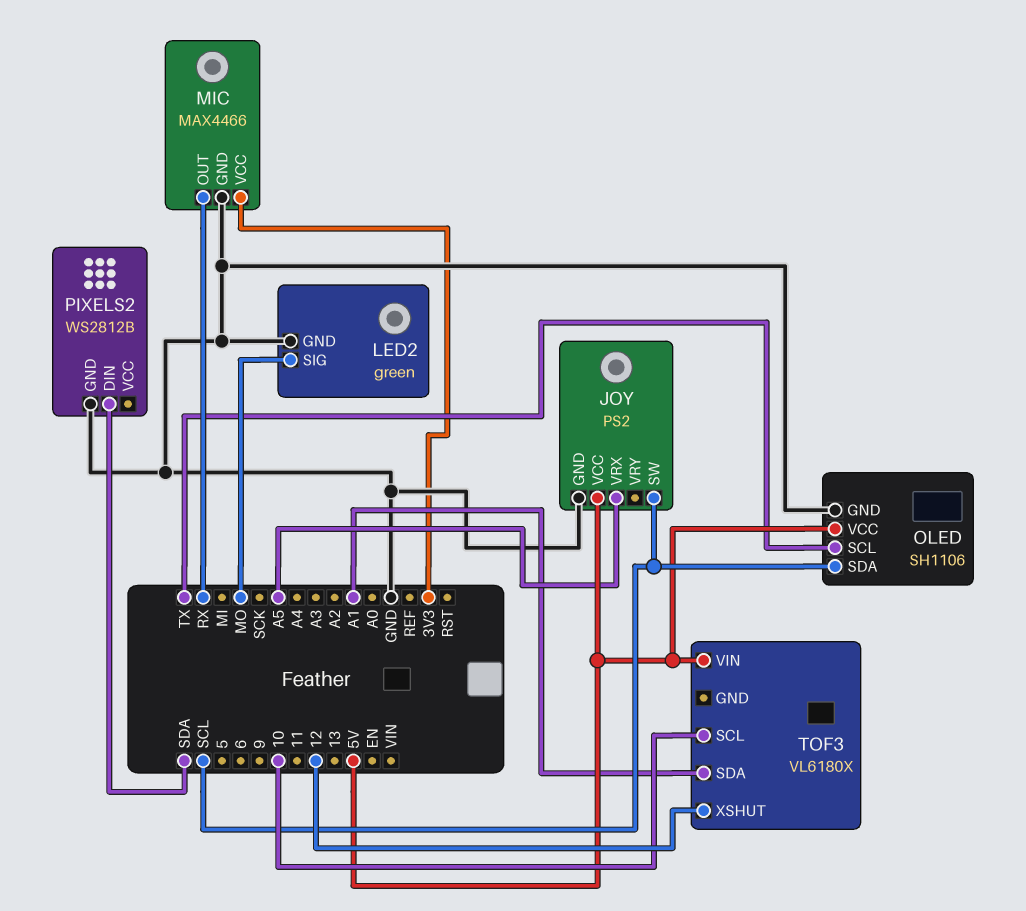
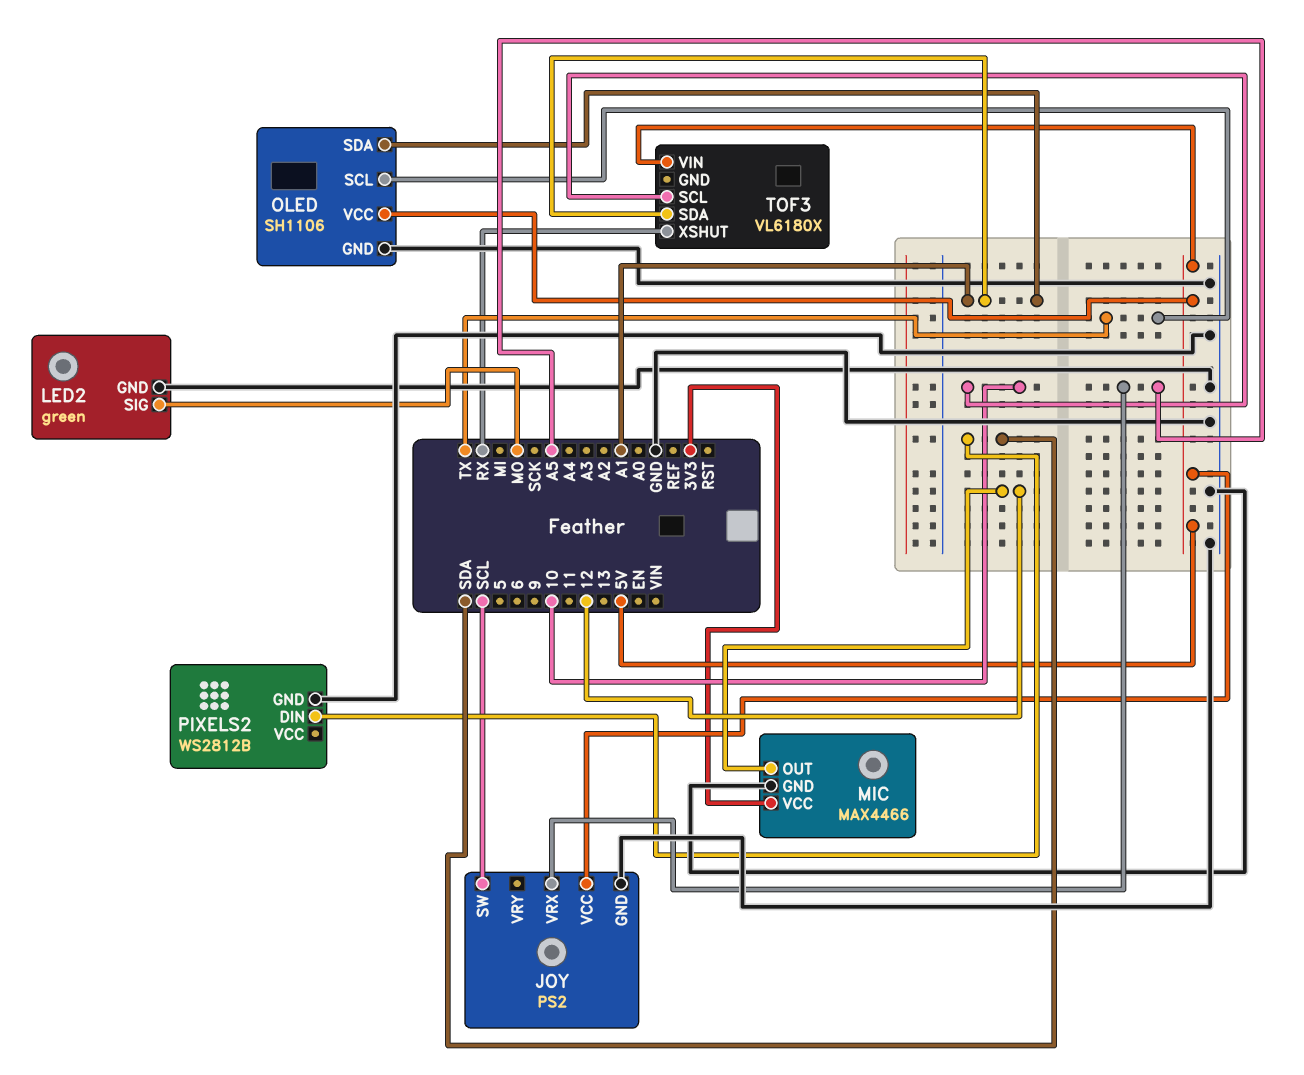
MIC pin OUT: RX -> 12
OLED pin SDA: SCL -> A1
TOF3 pin XSHUT: 12 -> RX

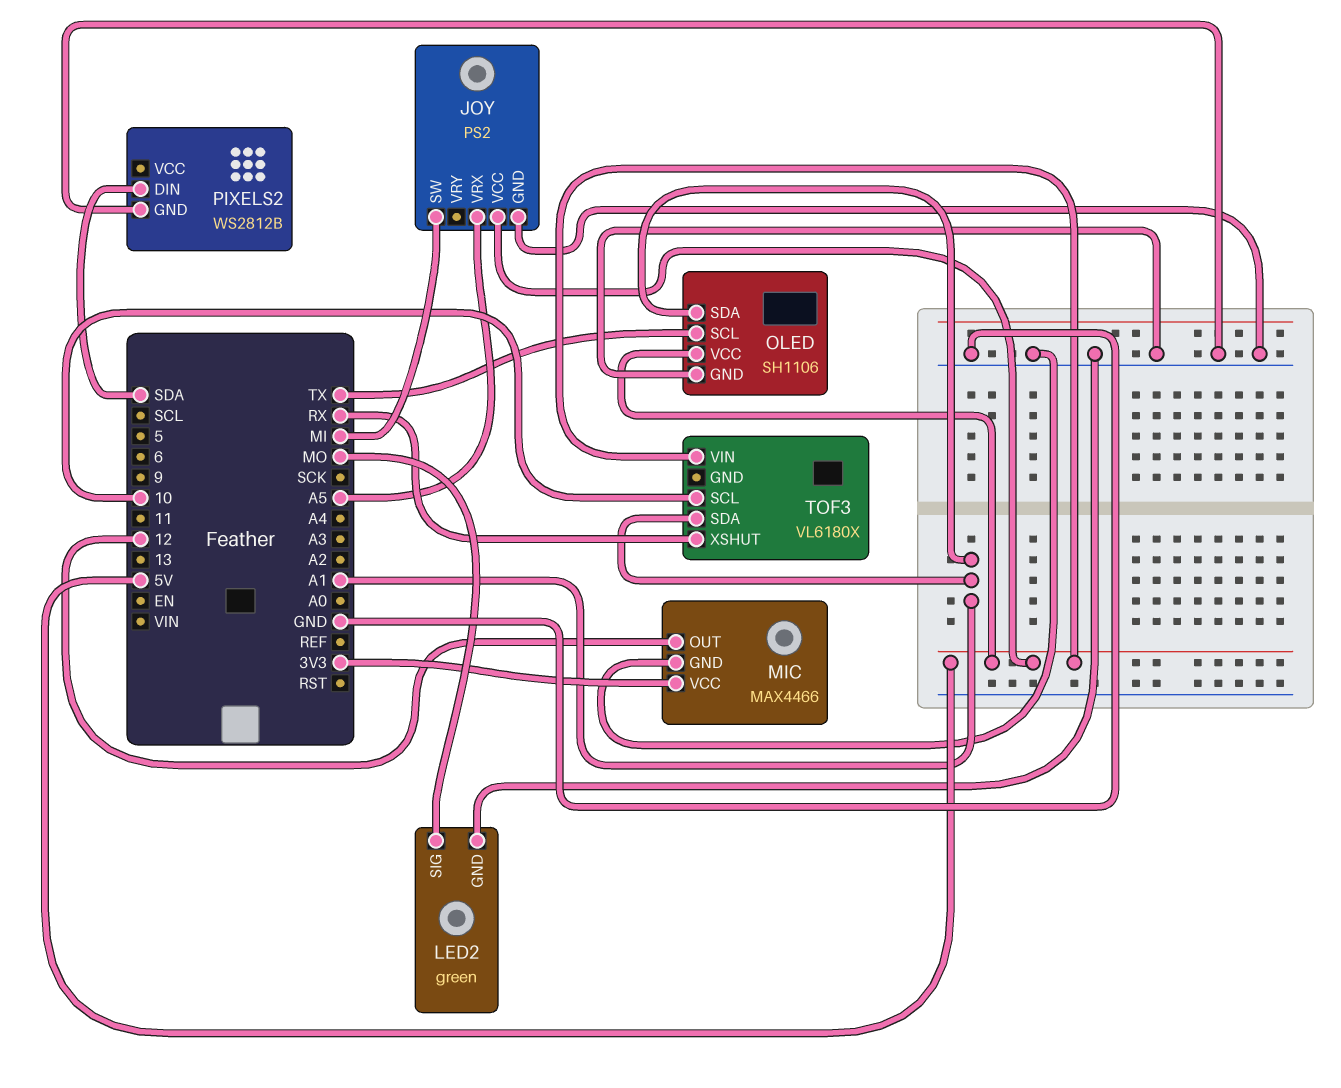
JOY pin SW: SCL -> MI

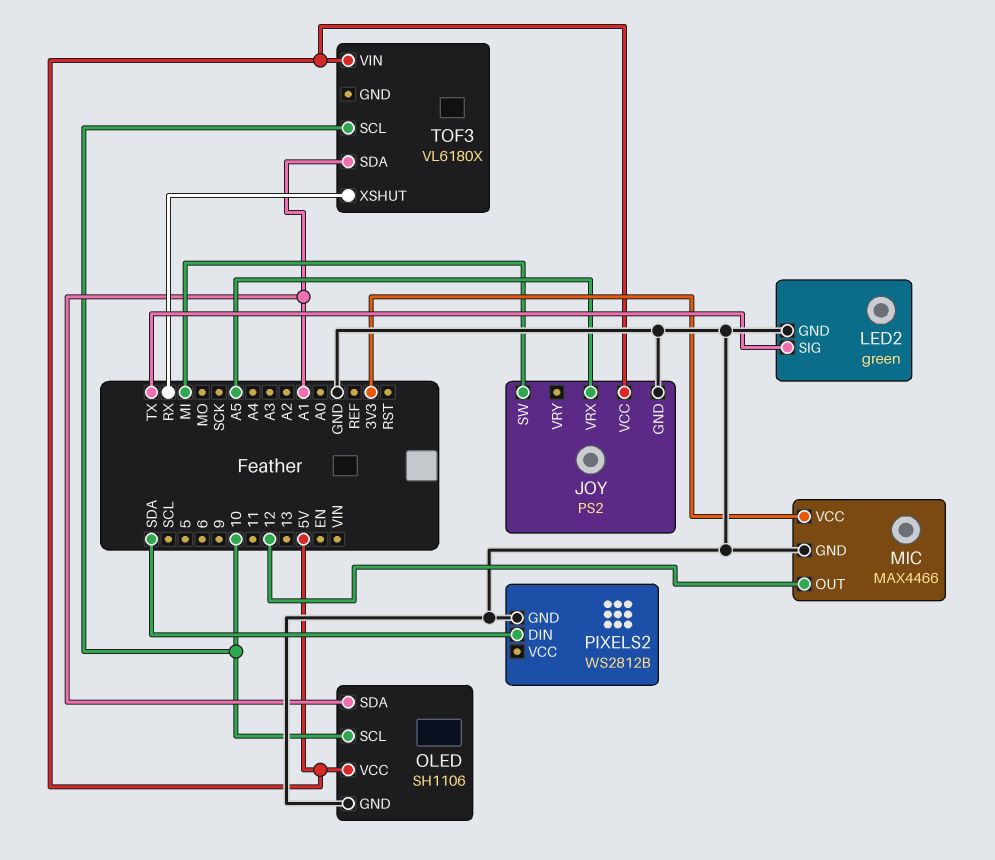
LED2 pin SIG: MO -> TX
OLED pin SCL: TX -> 10

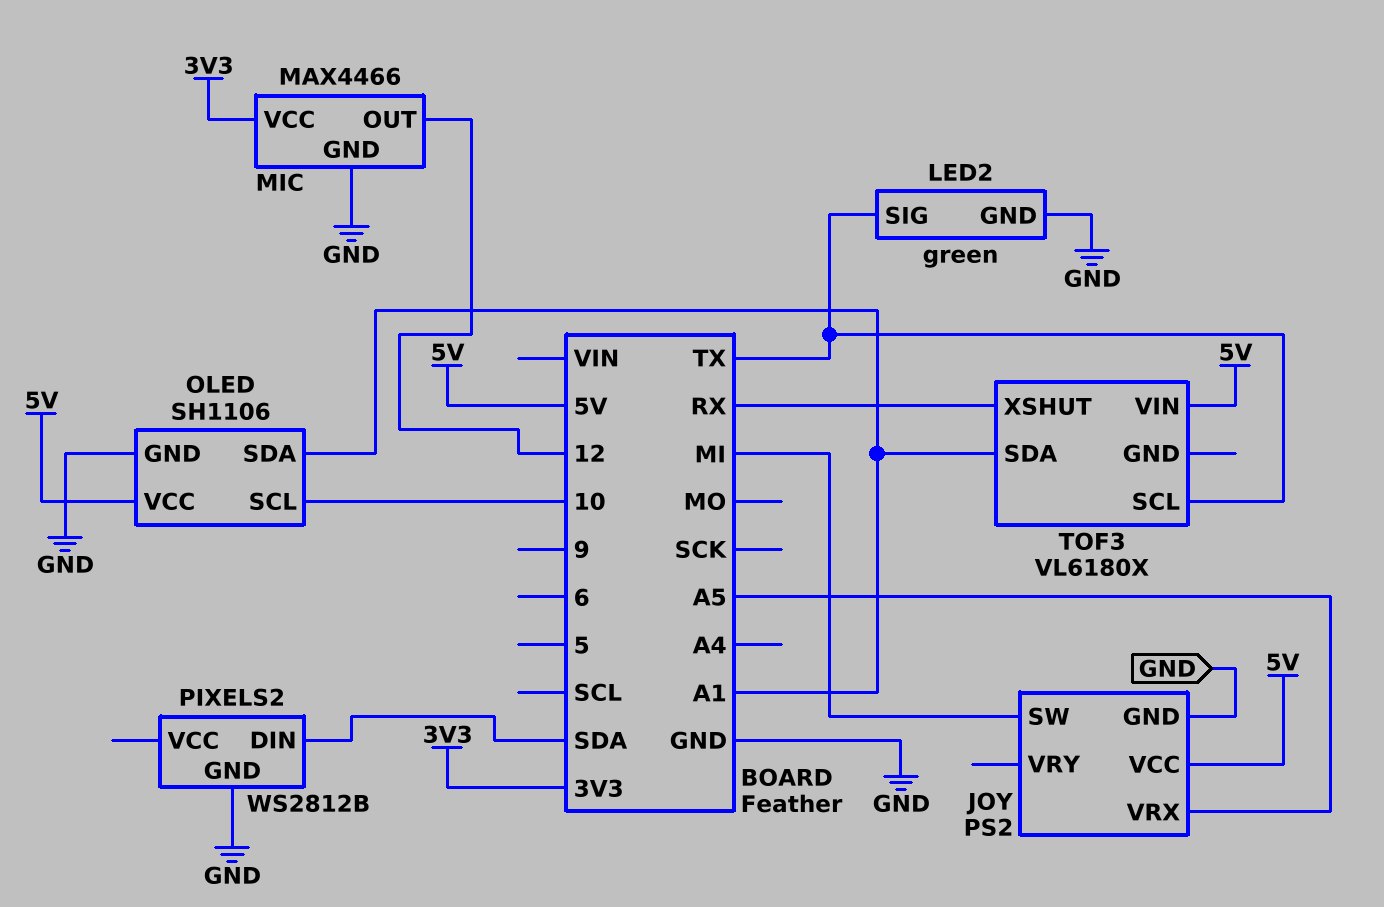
TOF3 pin SCL: 10 -> TX

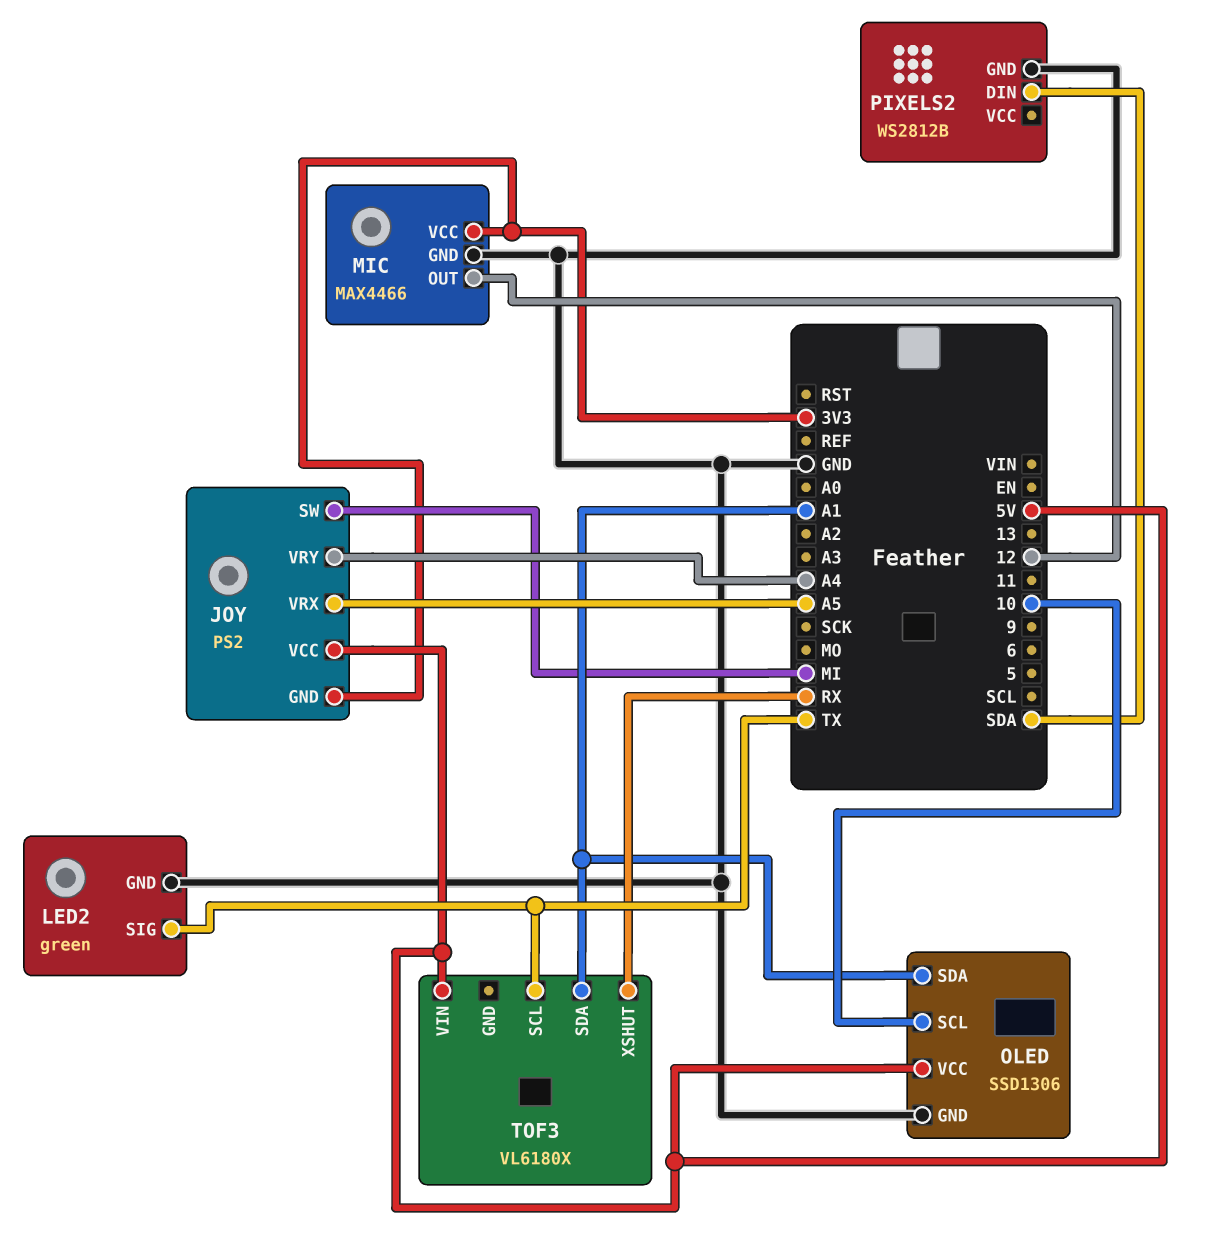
JOY pin GND: GND -> 3V3
JOY pin VRY: none -> A4
OLED: SH1106 -> SSD1306

